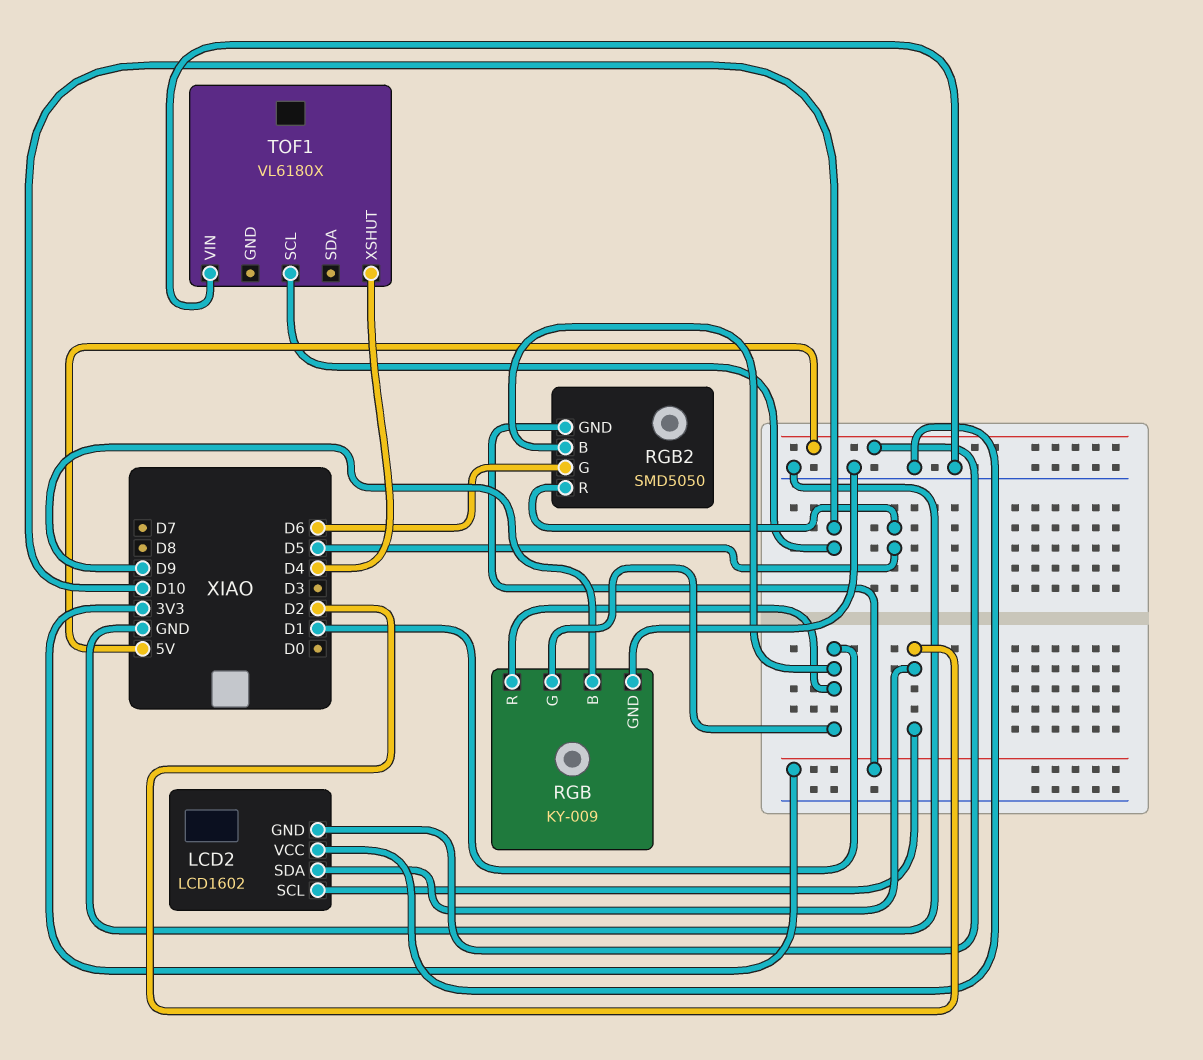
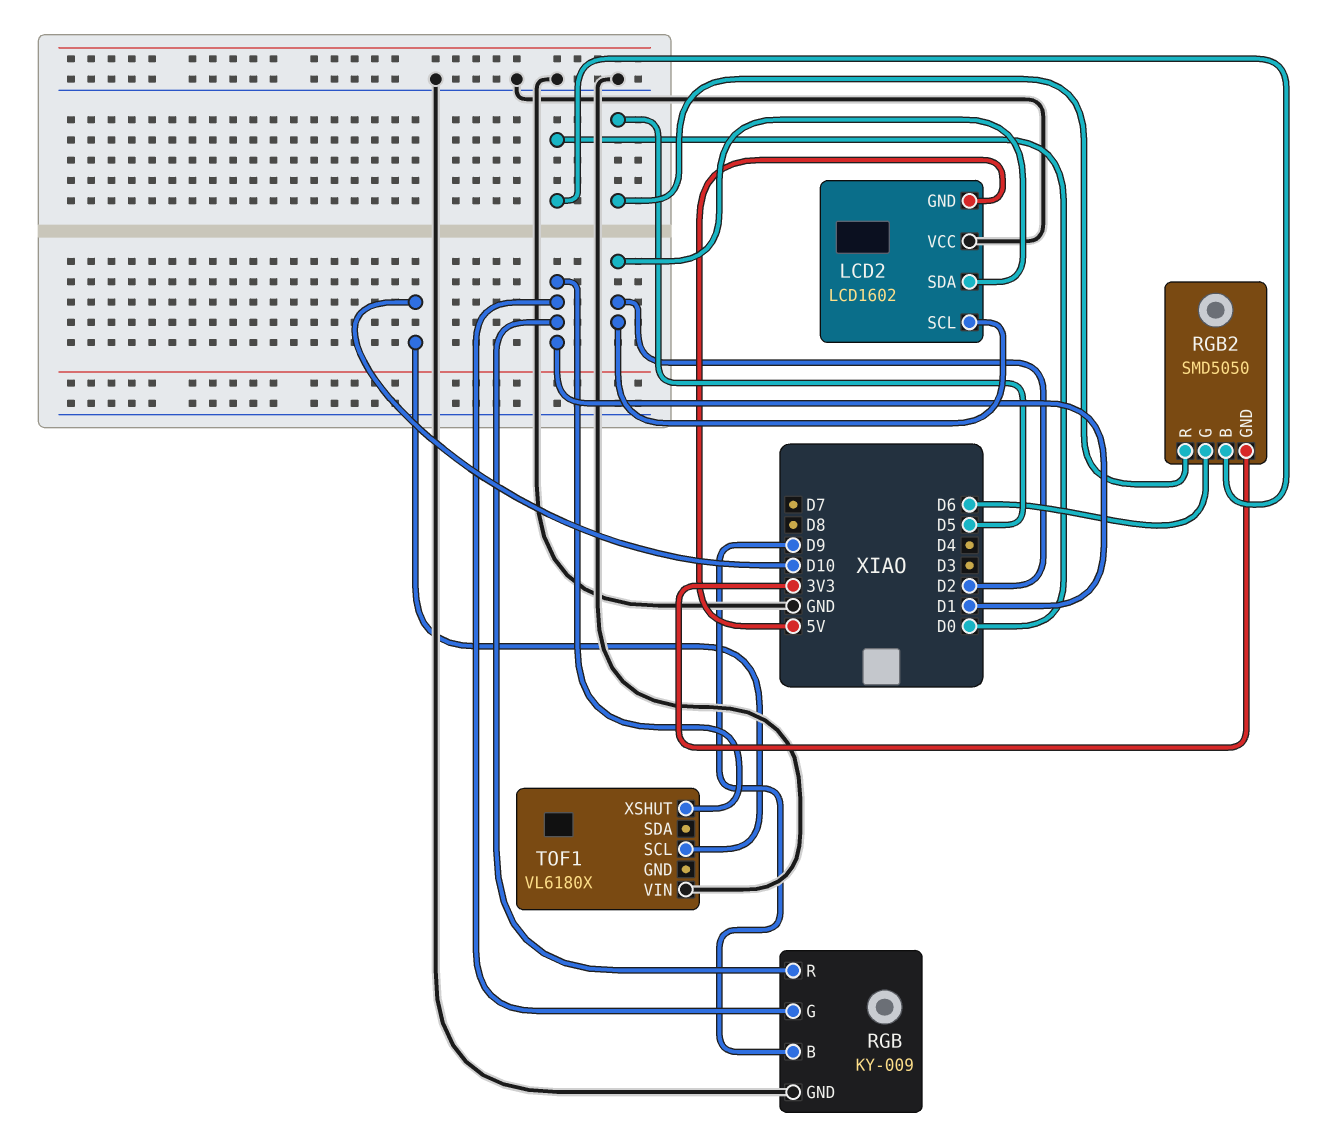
RGB2 pin B: D1 -> D0
TOF1 pin XSHUT: D4 -> D1

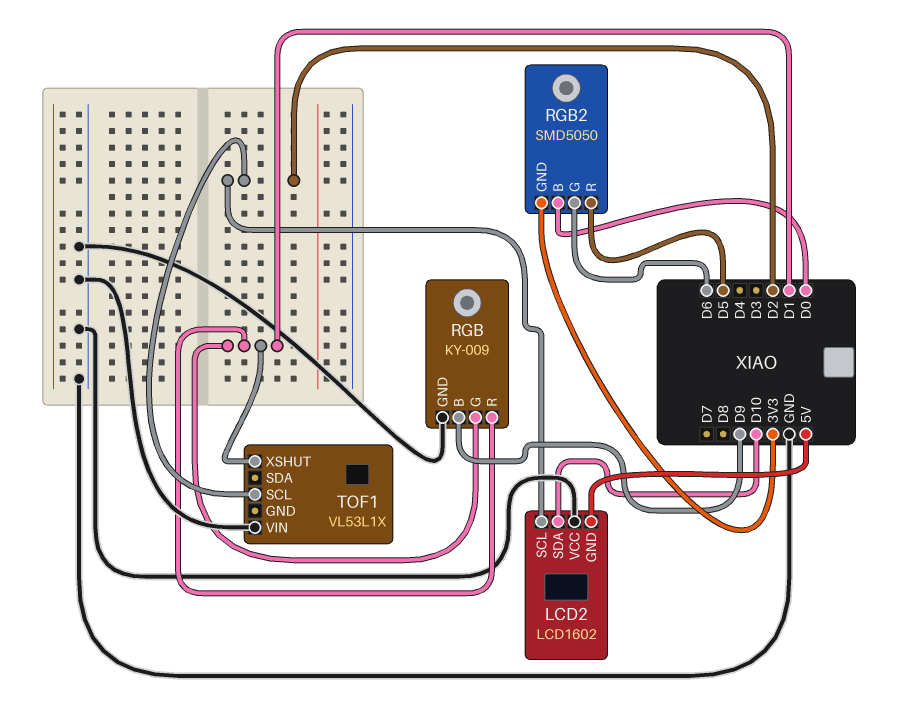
LCD2 pin SDA: D2 -> D10
TOF1: VL6180X -> VL53L1X
TOF1 pin SCL: D10 -> D2

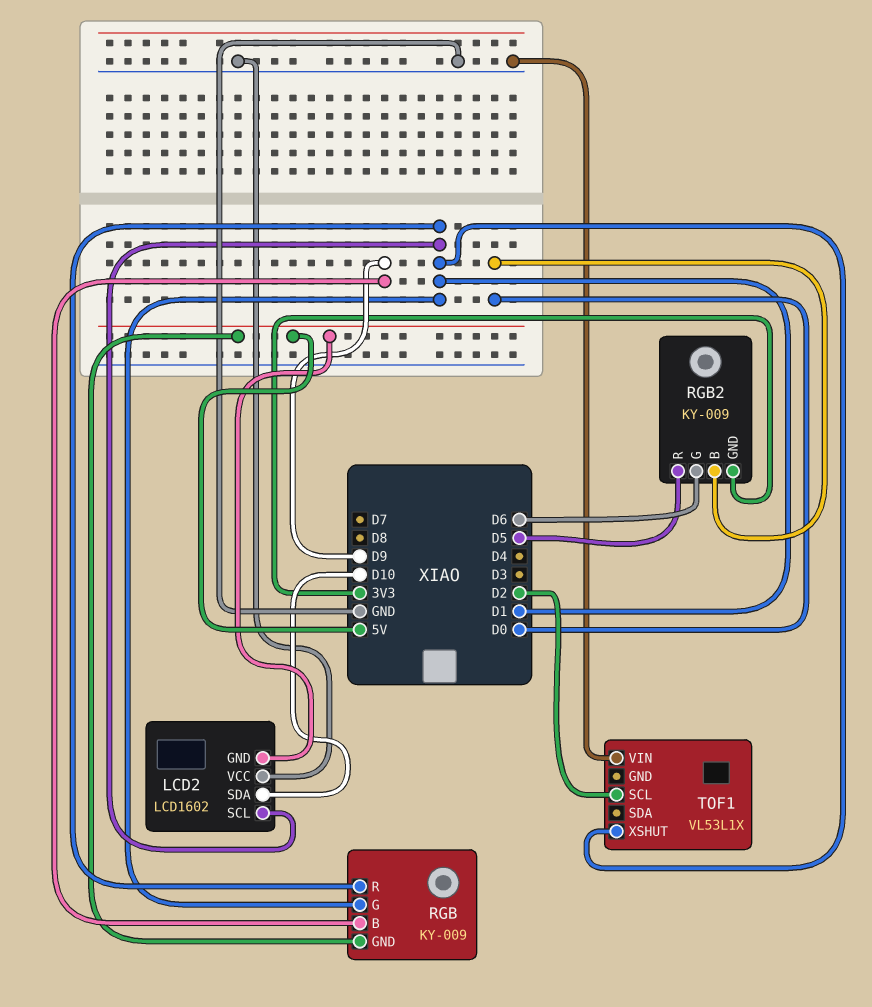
LCD2 pin SCL: D2 -> D1
RGB pin GND: GND -> 5V
RGB2: SMD5050 -> KY-009

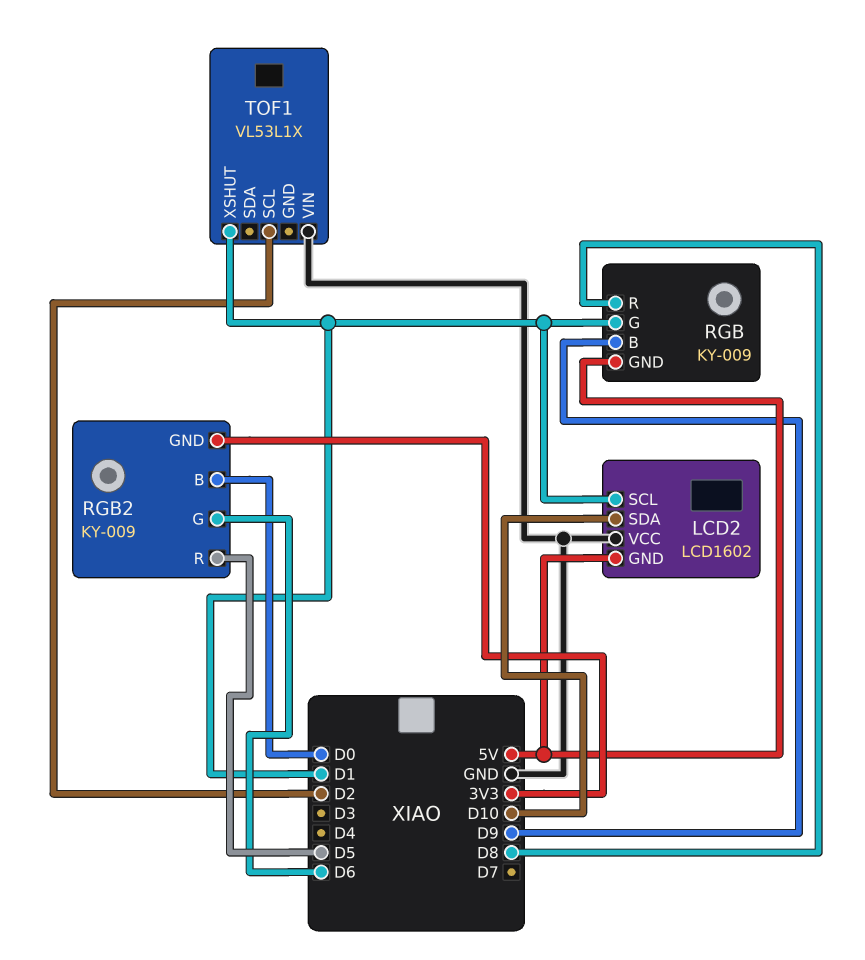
RGB pin R: D1 -> D8

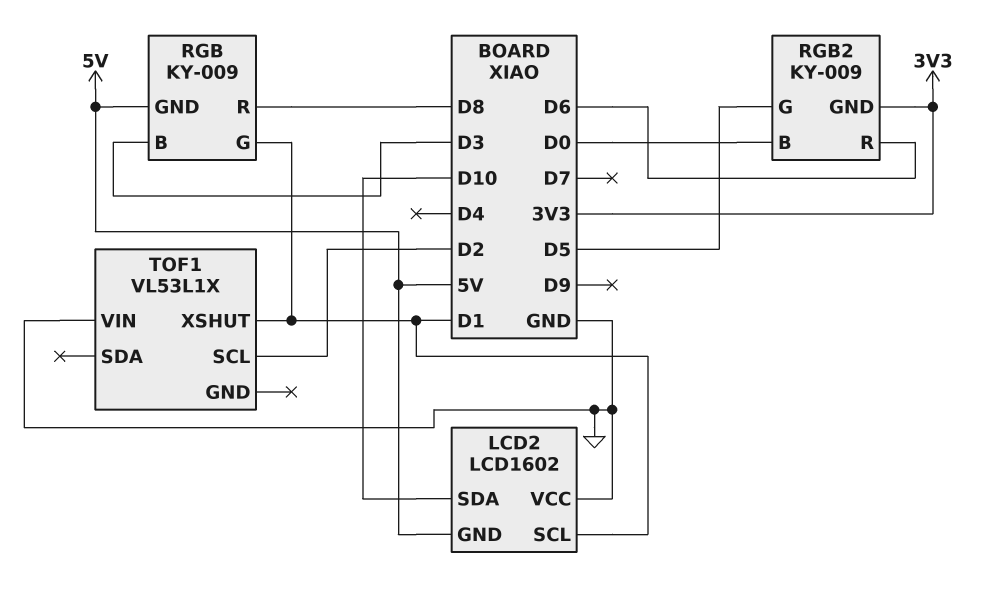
RGB pin B: D9 -> D3
RGB2 pin G: D6 -> D5
RGB2 pin R: D5 -> D6

